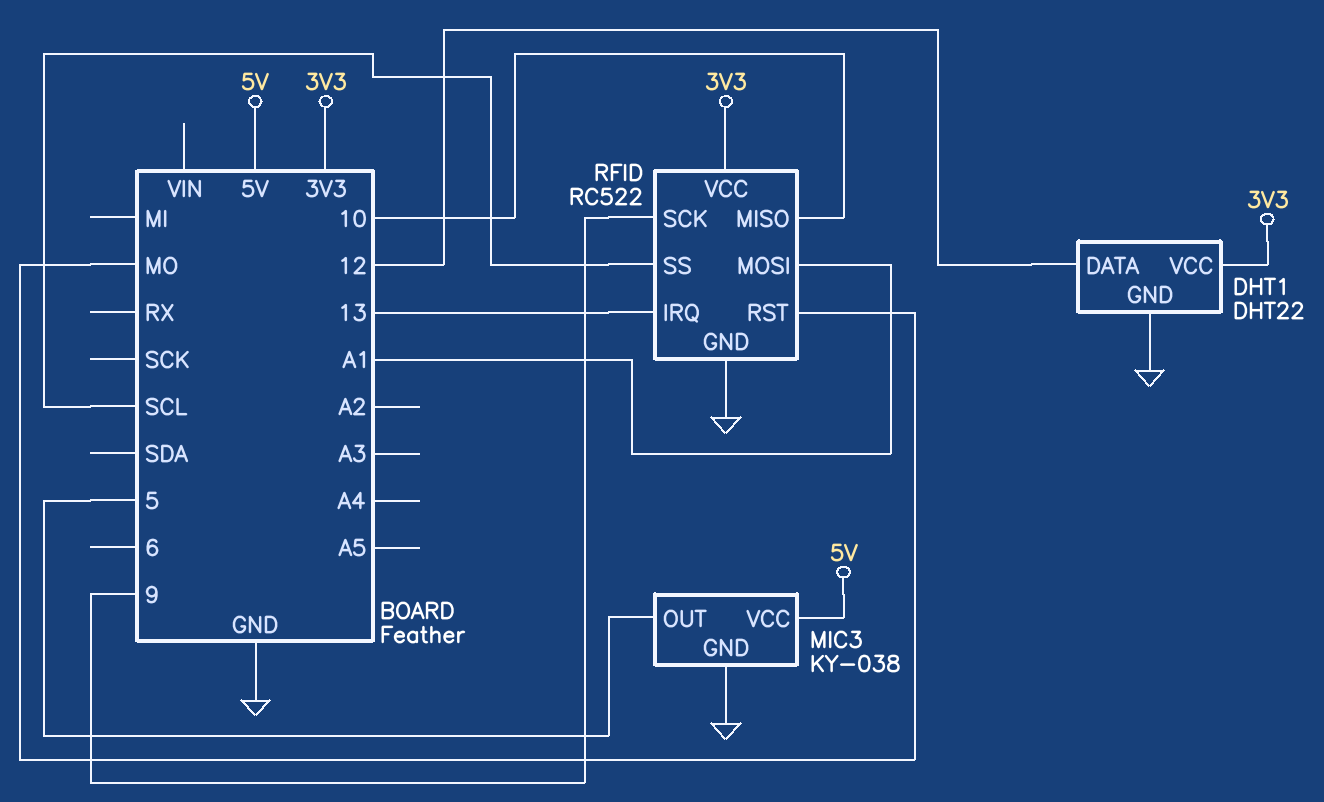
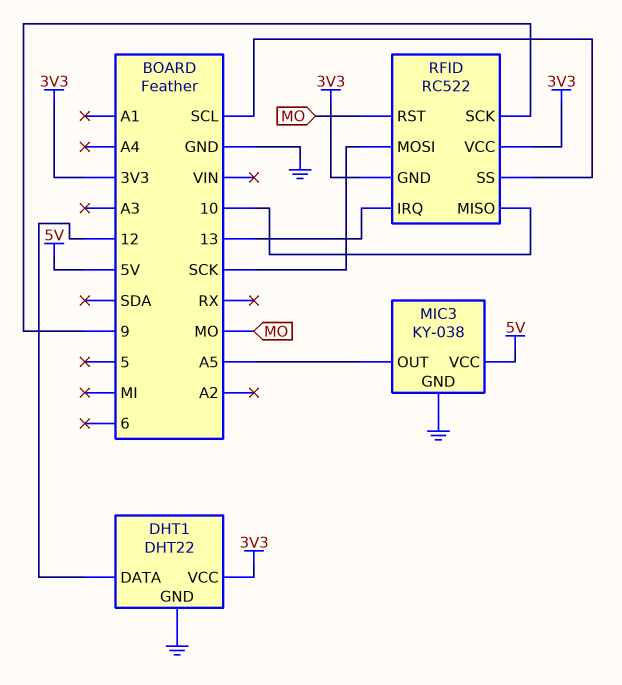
MIC3 pin OUT: 5 -> A5
RFID pin GND: GND -> 3V3
RFID pin MOSI: A1 -> SCK

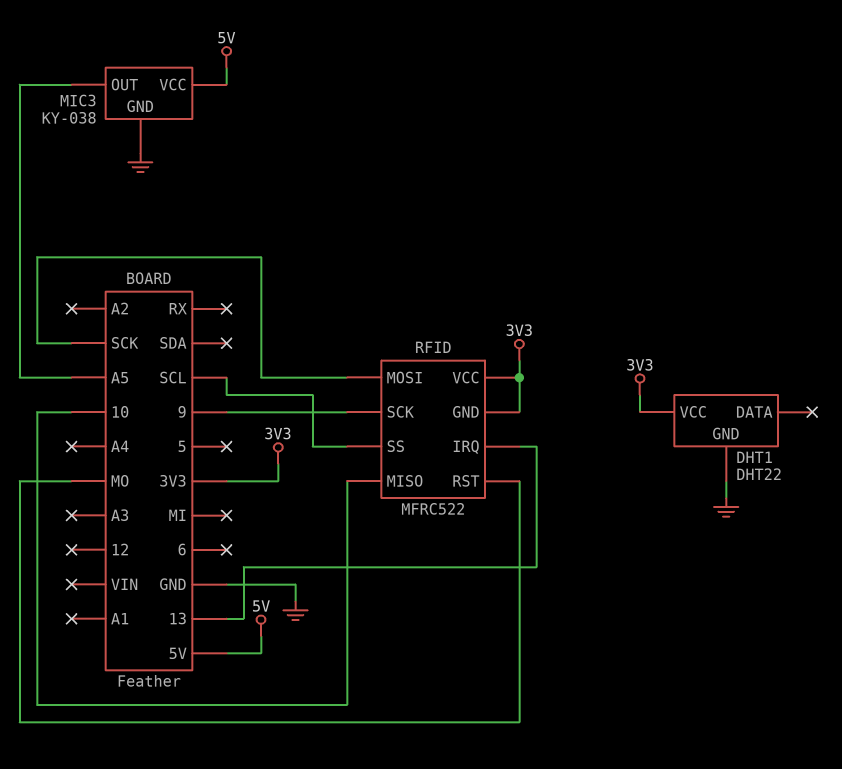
DHT1 pin DATA: 12 -> none
RFID: RC522 -> MFRC522

